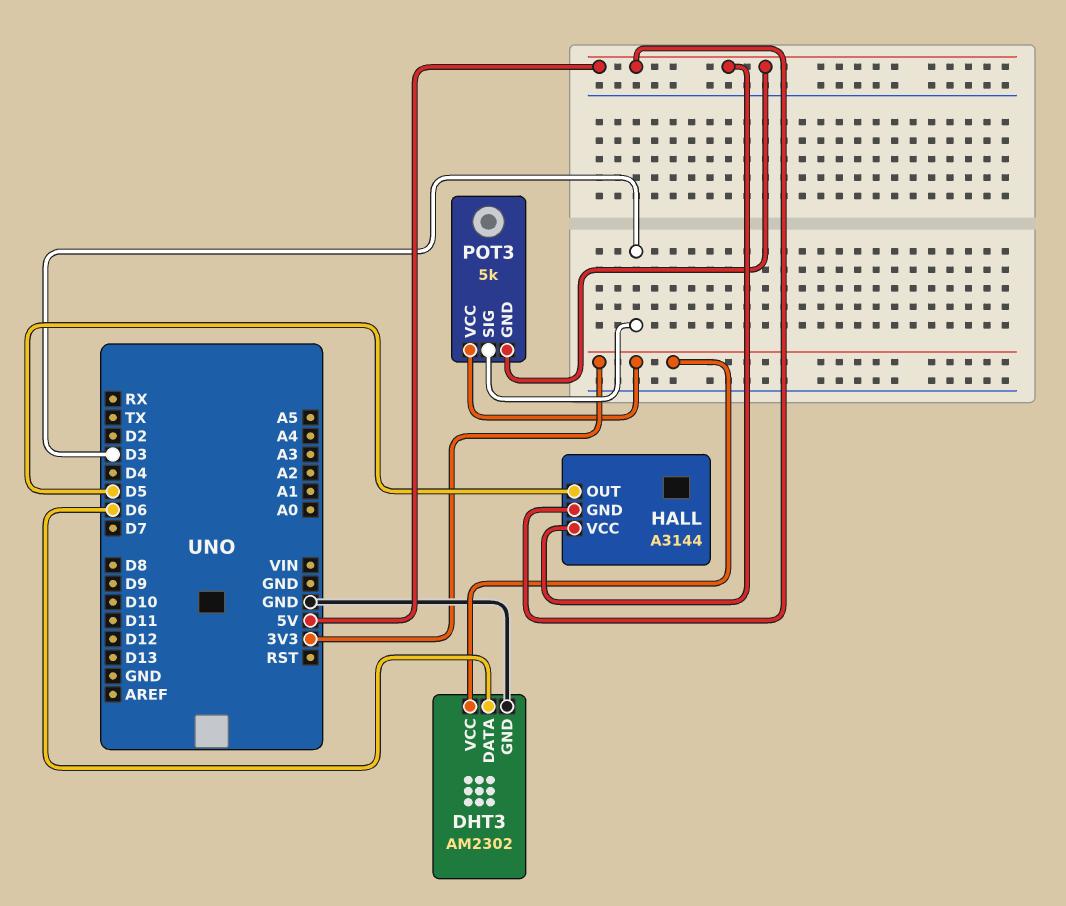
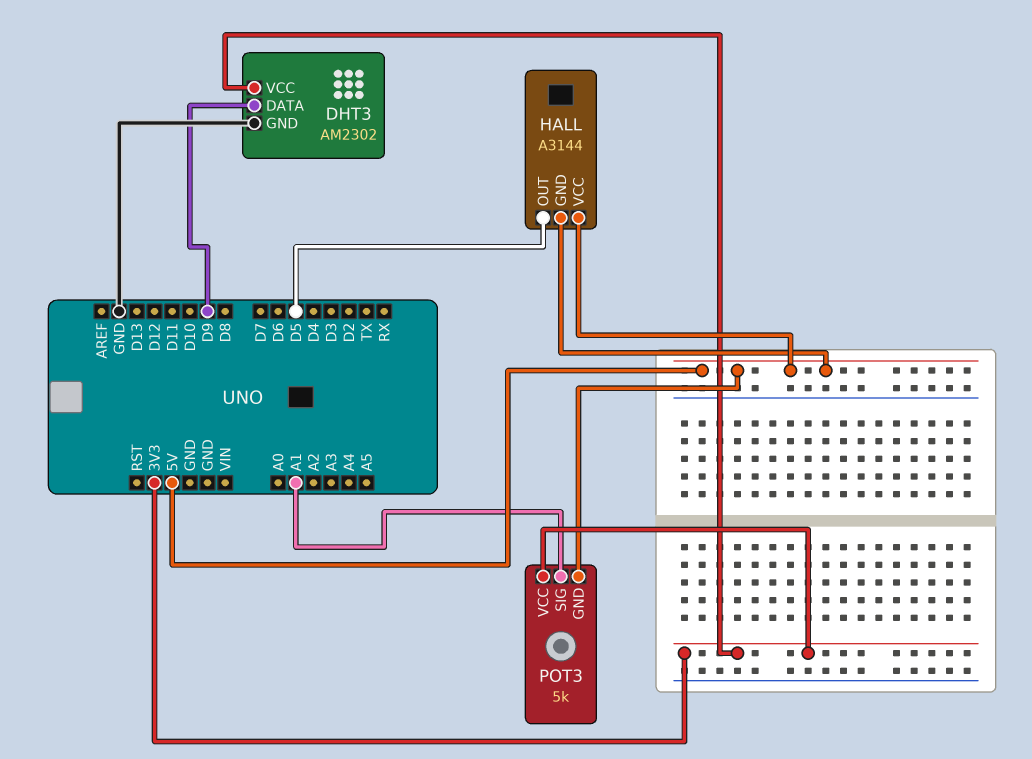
DHT3 pin DATA: D6 -> D9
POT3 pin SIG: D3 -> A1

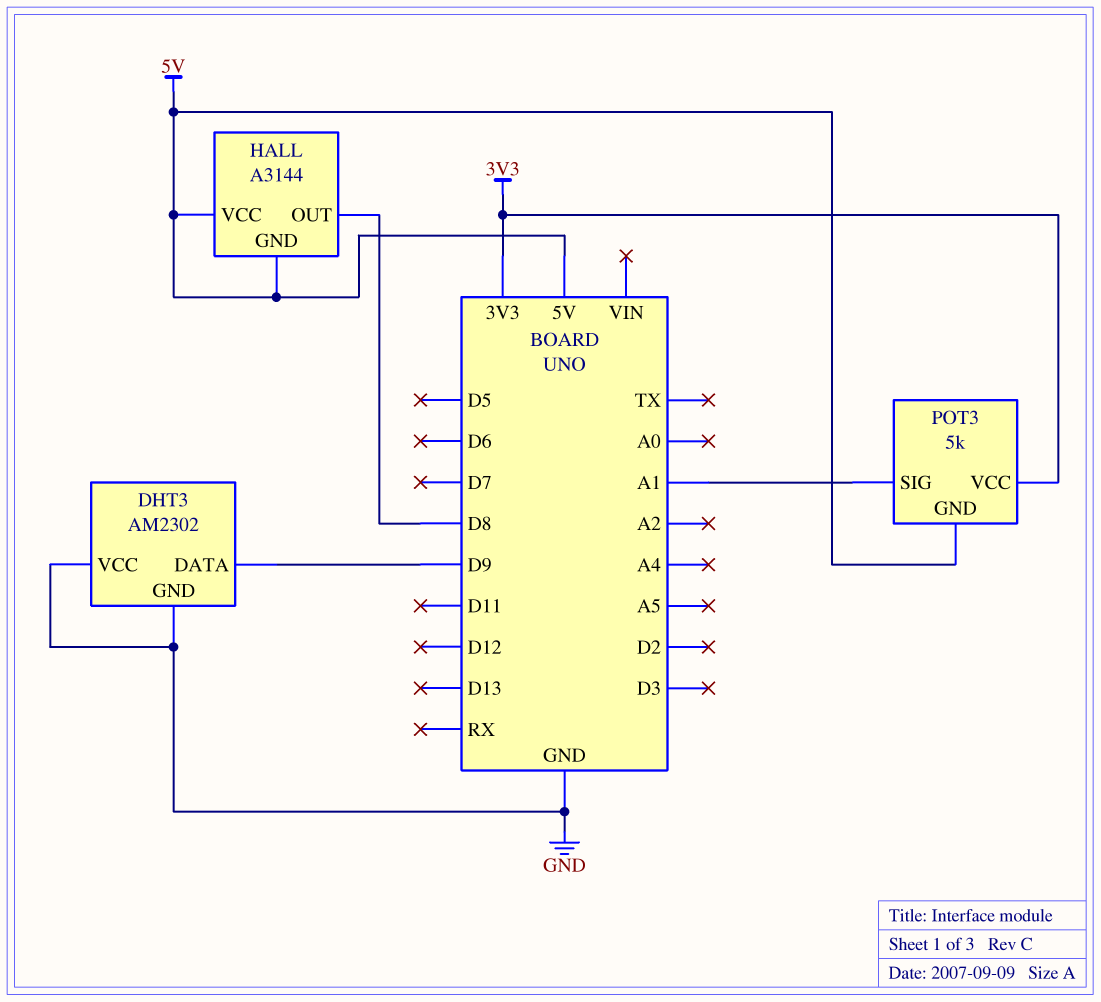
DHT3 pin VCC: 3V3 -> GND
HALL pin OUT: D5 -> D8

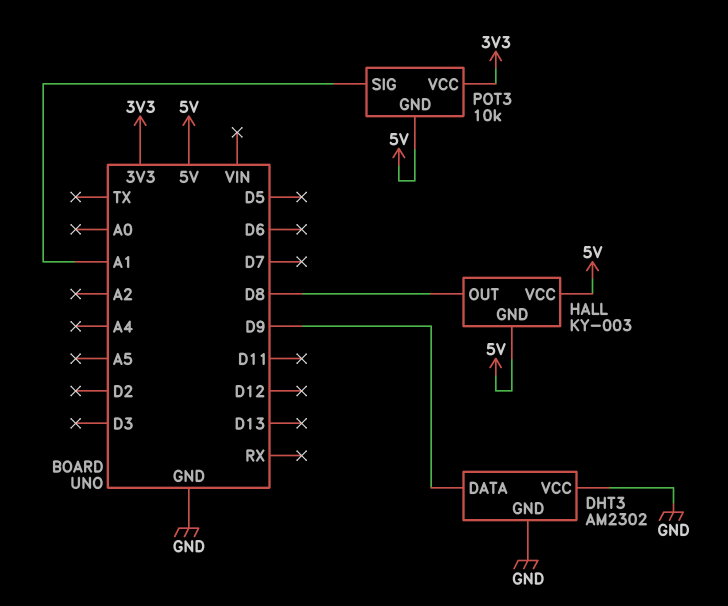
HALL: A3144 -> KY-003
POT3: 5k -> 10k

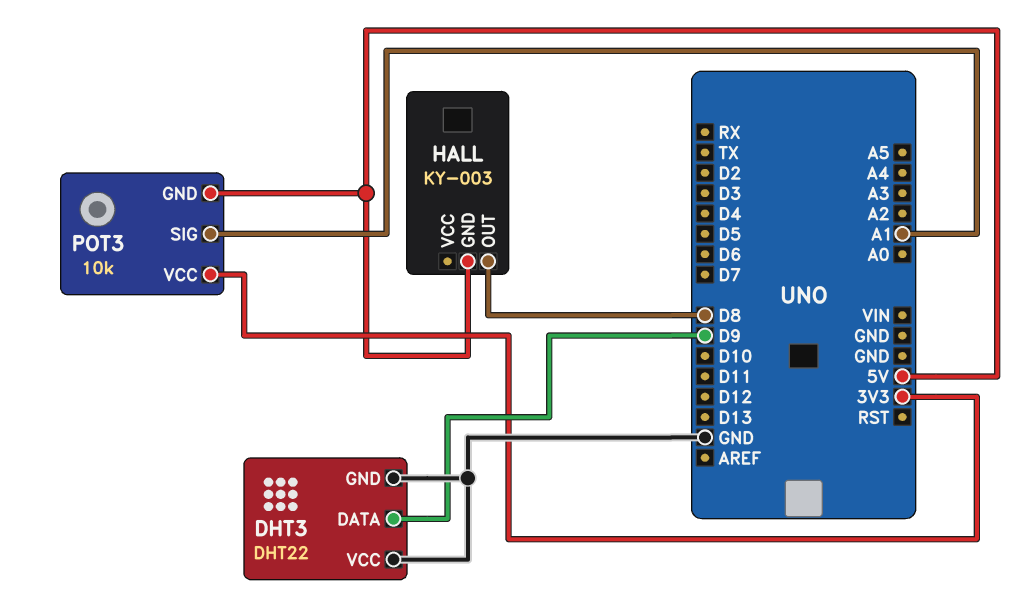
DHT3: AM2302 -> DHT22
HALL pin VCC: 5V -> none

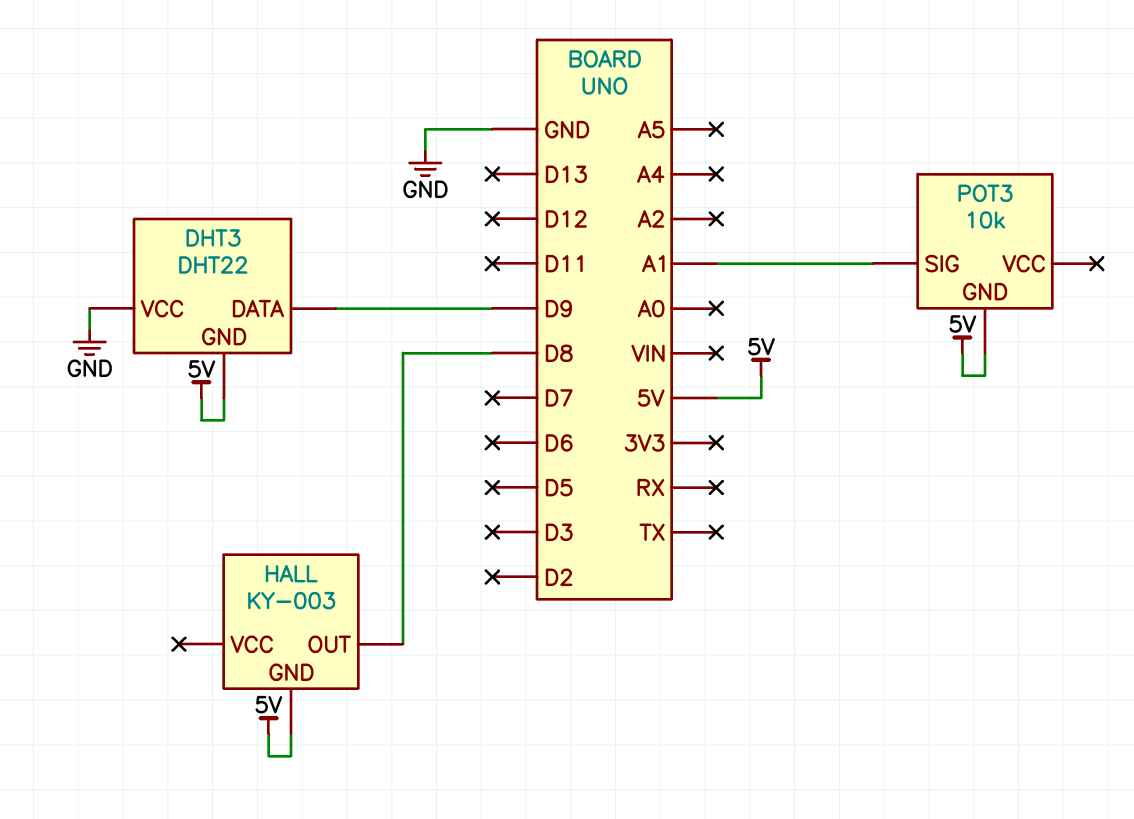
DHT3 pin GND: GND -> 5V
POT3 pin VCC: 3V3 -> none

